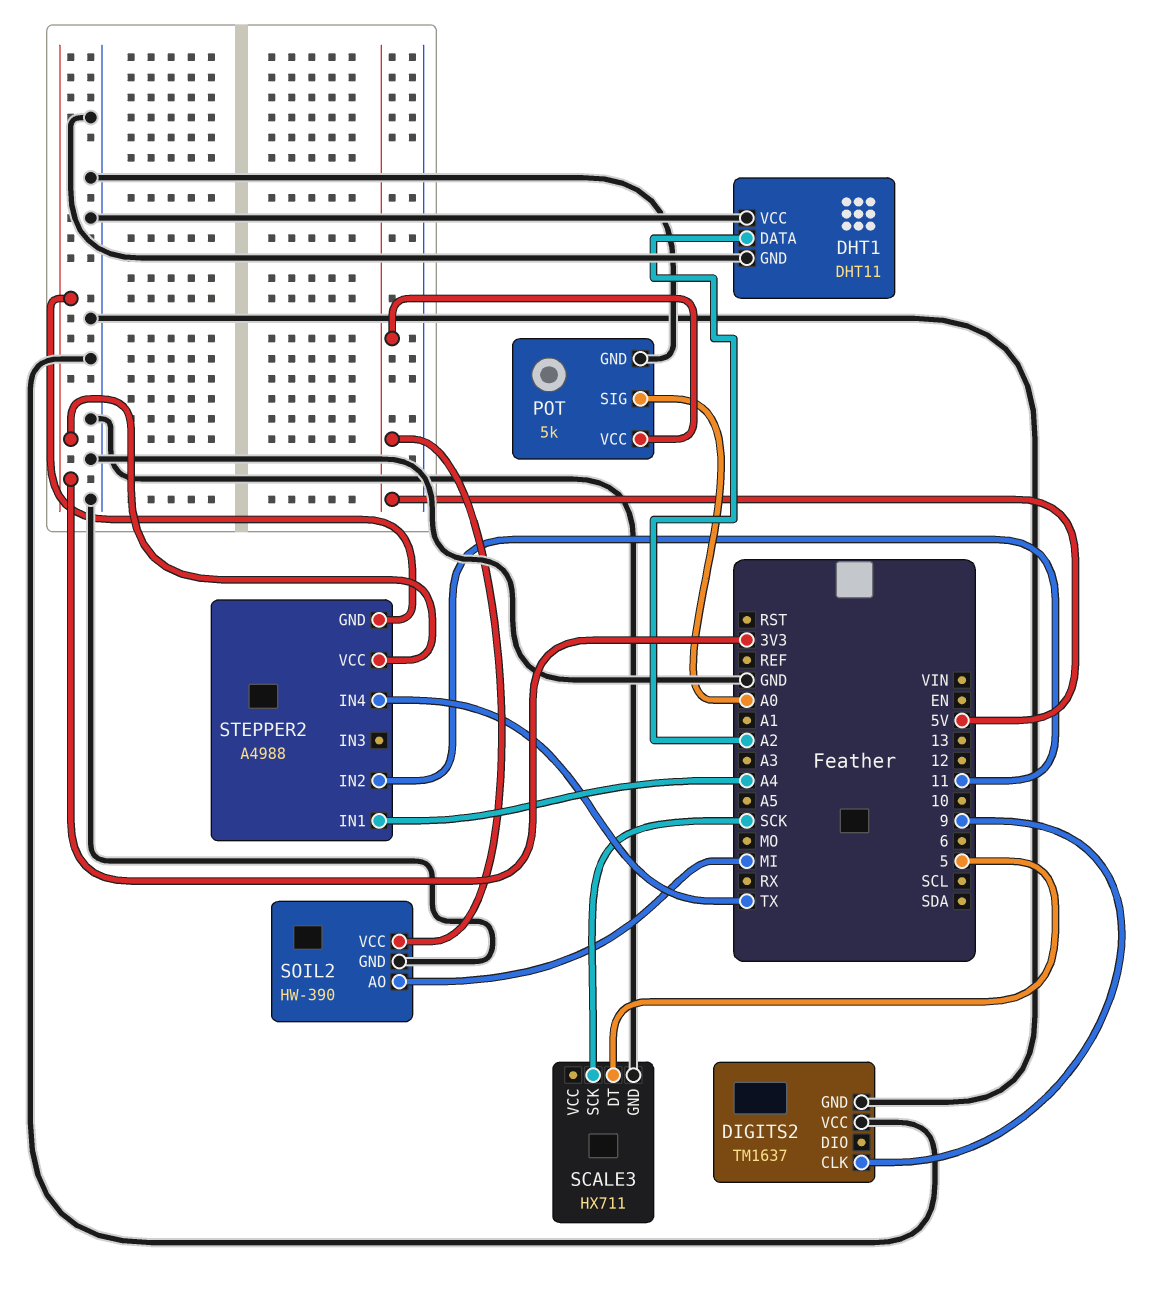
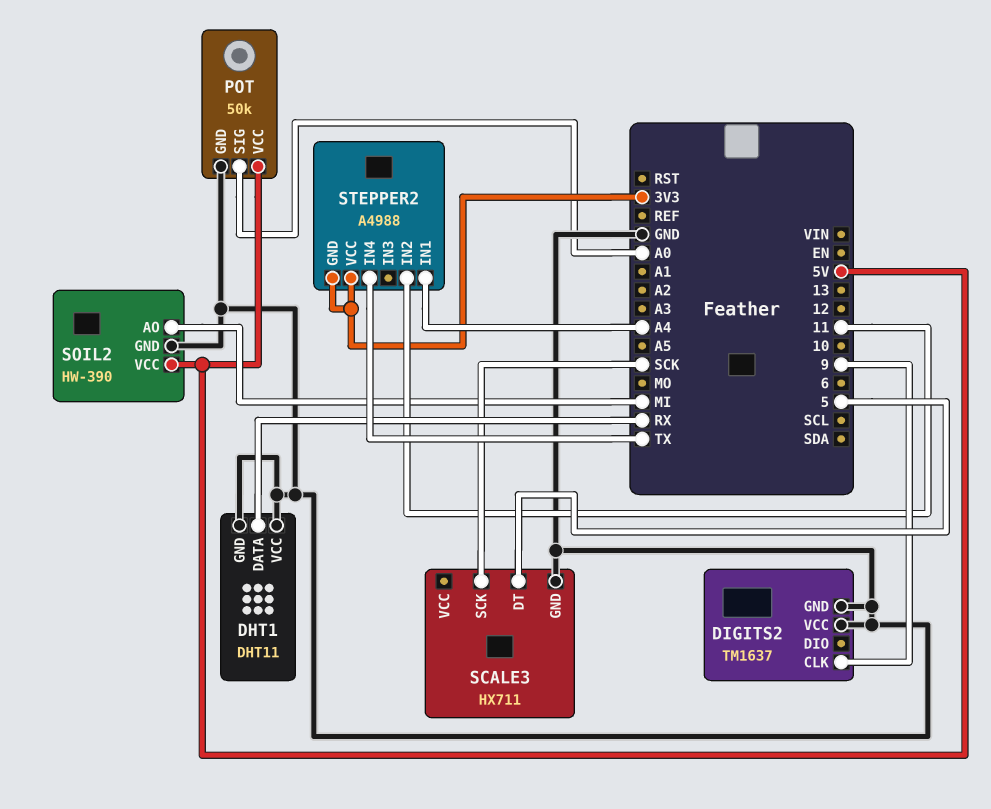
DHT1 pin DATA: A2 -> RX
POT: 5k -> 50k

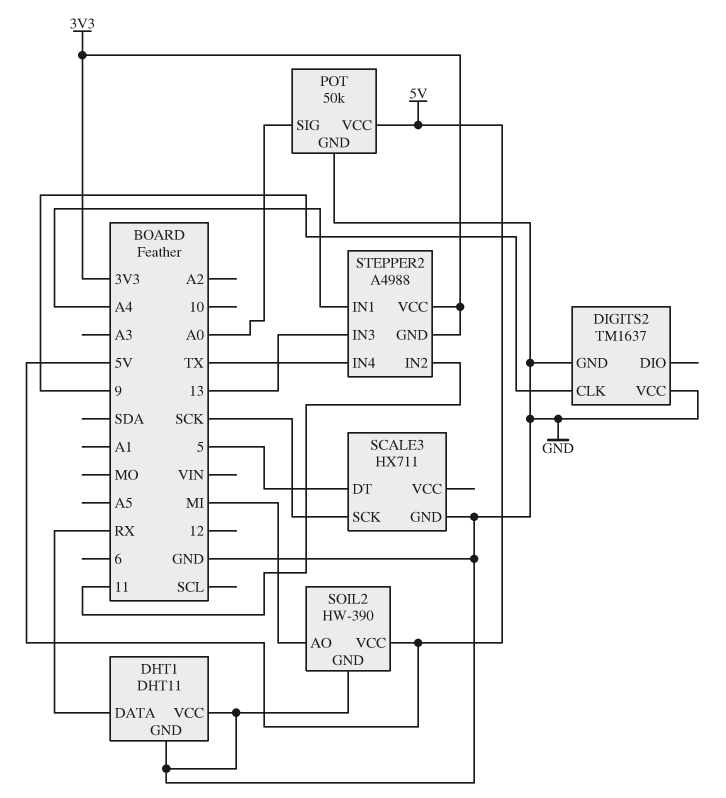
STEPPER2 pin IN3: none -> 13

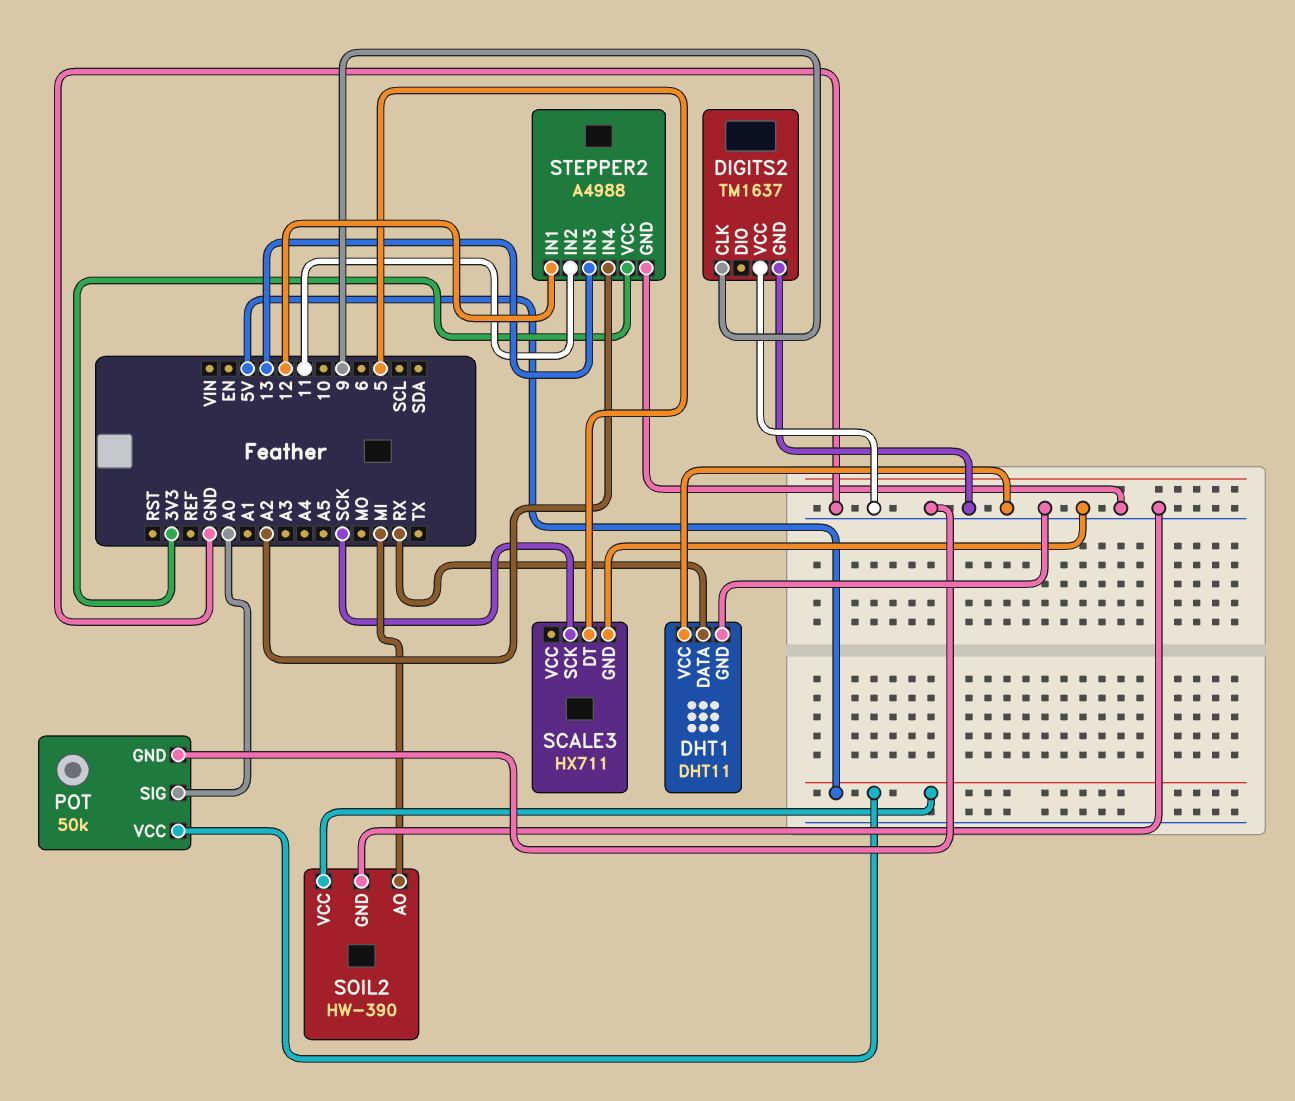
STEPPER2 pin GND: 3V3 -> GND
STEPPER2 pin IN1: A4 -> 12
STEPPER2 pin IN4: TX -> A2

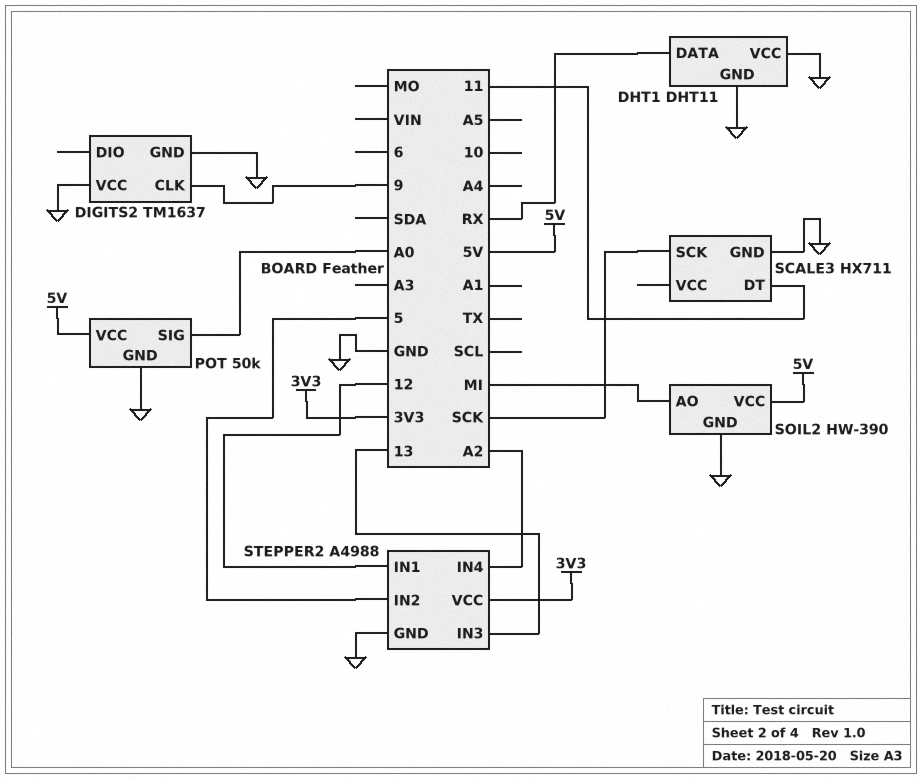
SCALE3 pin DT: 5 -> 11
STEPPER2 pin IN2: 11 -> 5

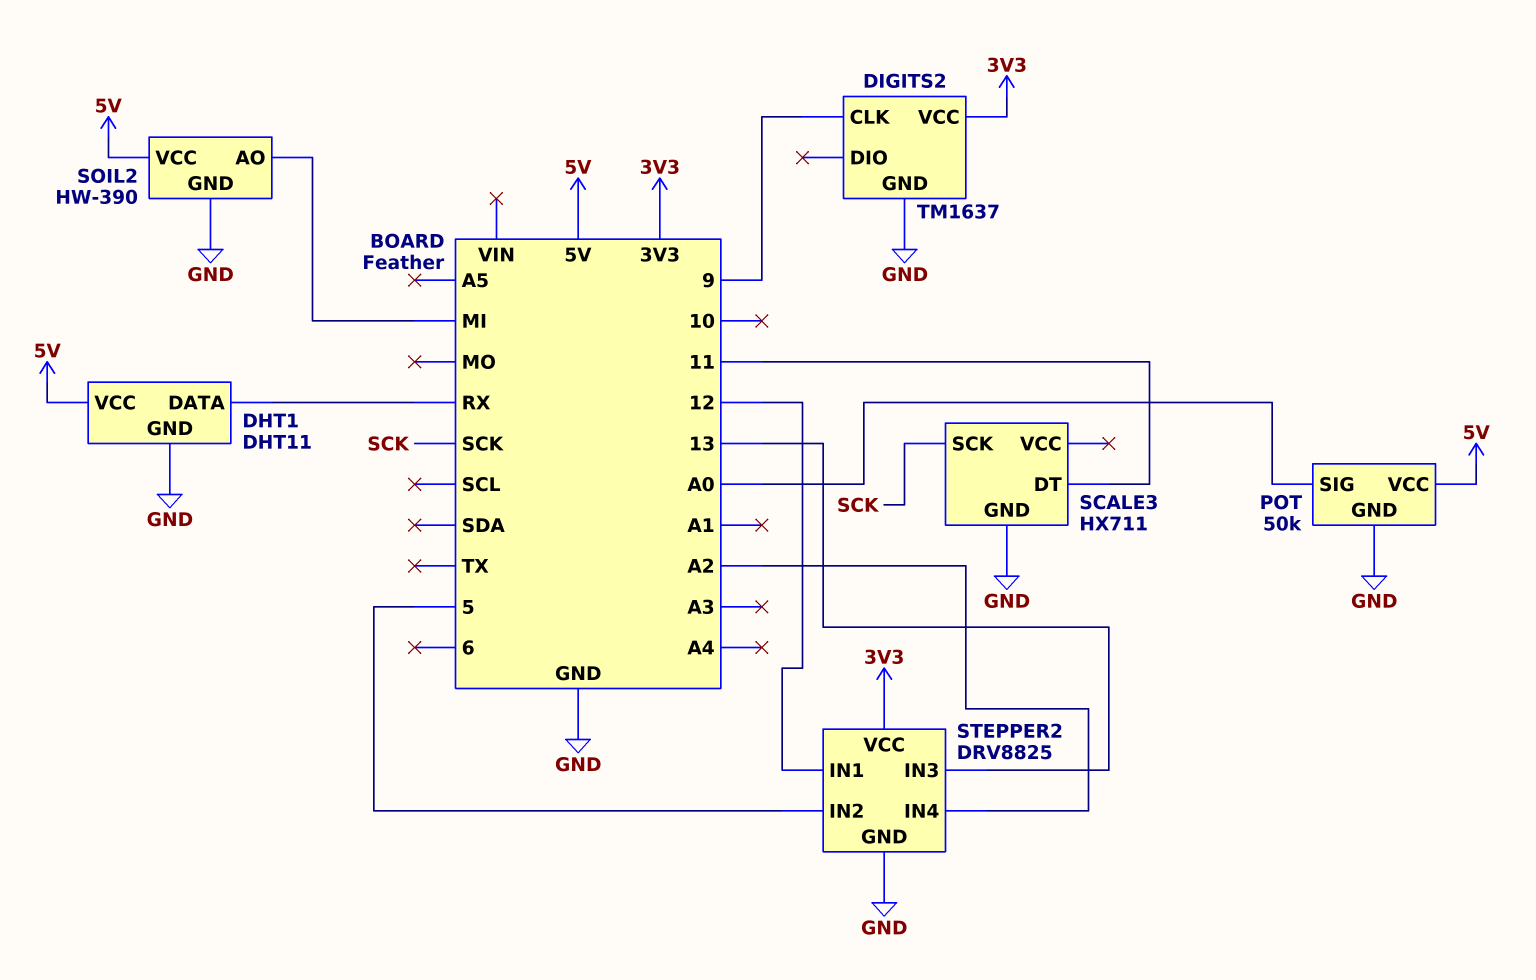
DHT1 pin VCC: GND -> 5V
DIGITS2 pin VCC: GND -> 3V3
STEPPER2: A4988 -> DRV8825

